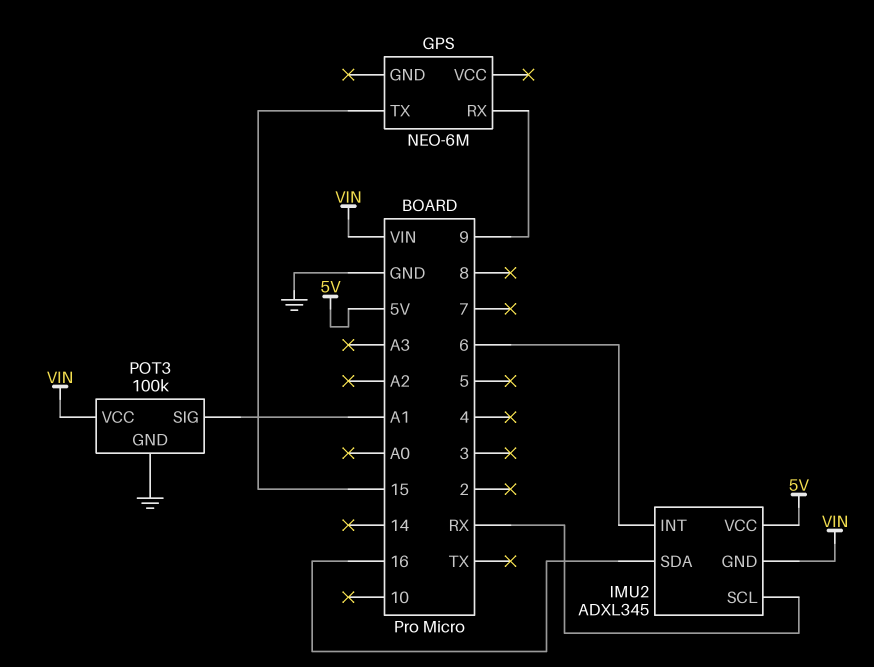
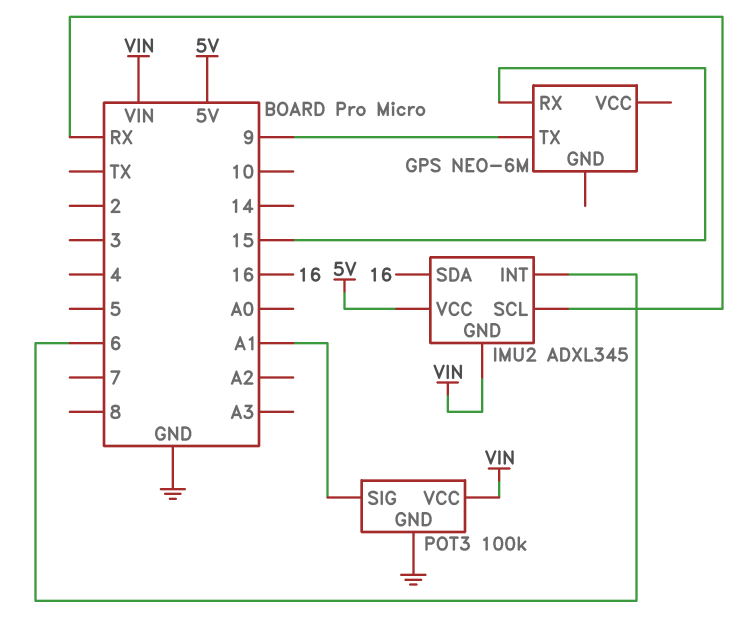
GPS pin RX: 9 -> 15
GPS pin TX: 15 -> 9

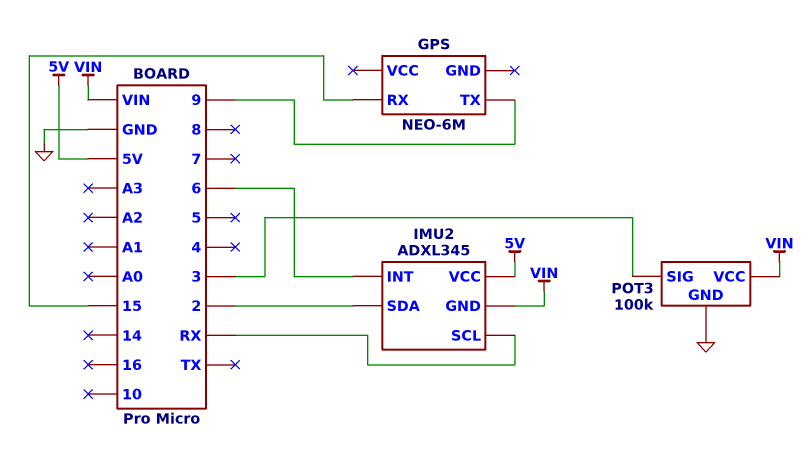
IMU2 pin SDA: 16 -> 2
POT3 pin SIG: A1 -> 3

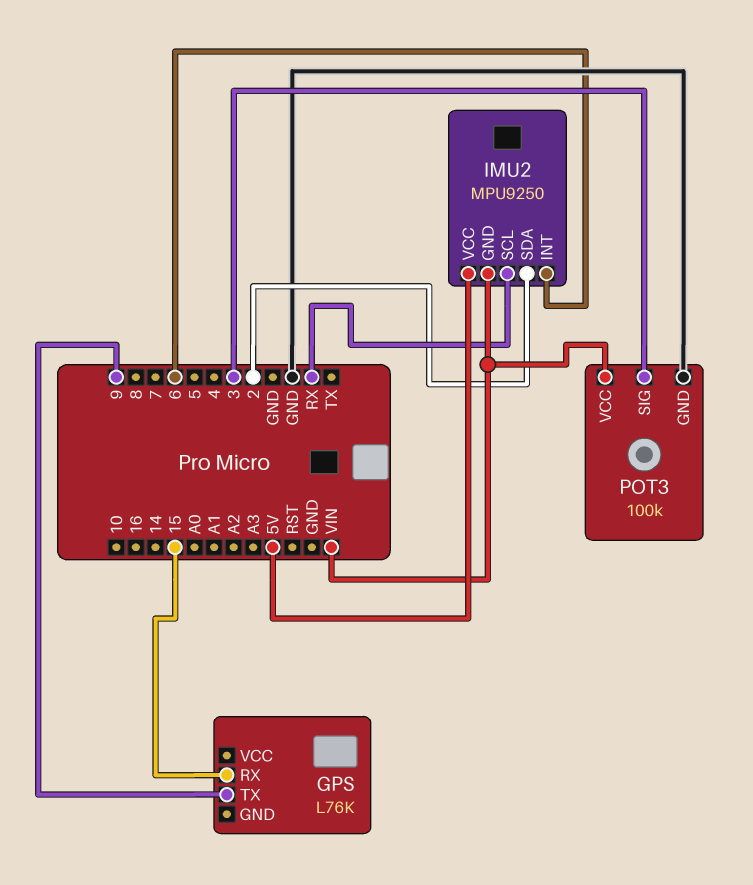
GPS: NEO-6M -> L76K
IMU2: ADXL345 -> MPU9250

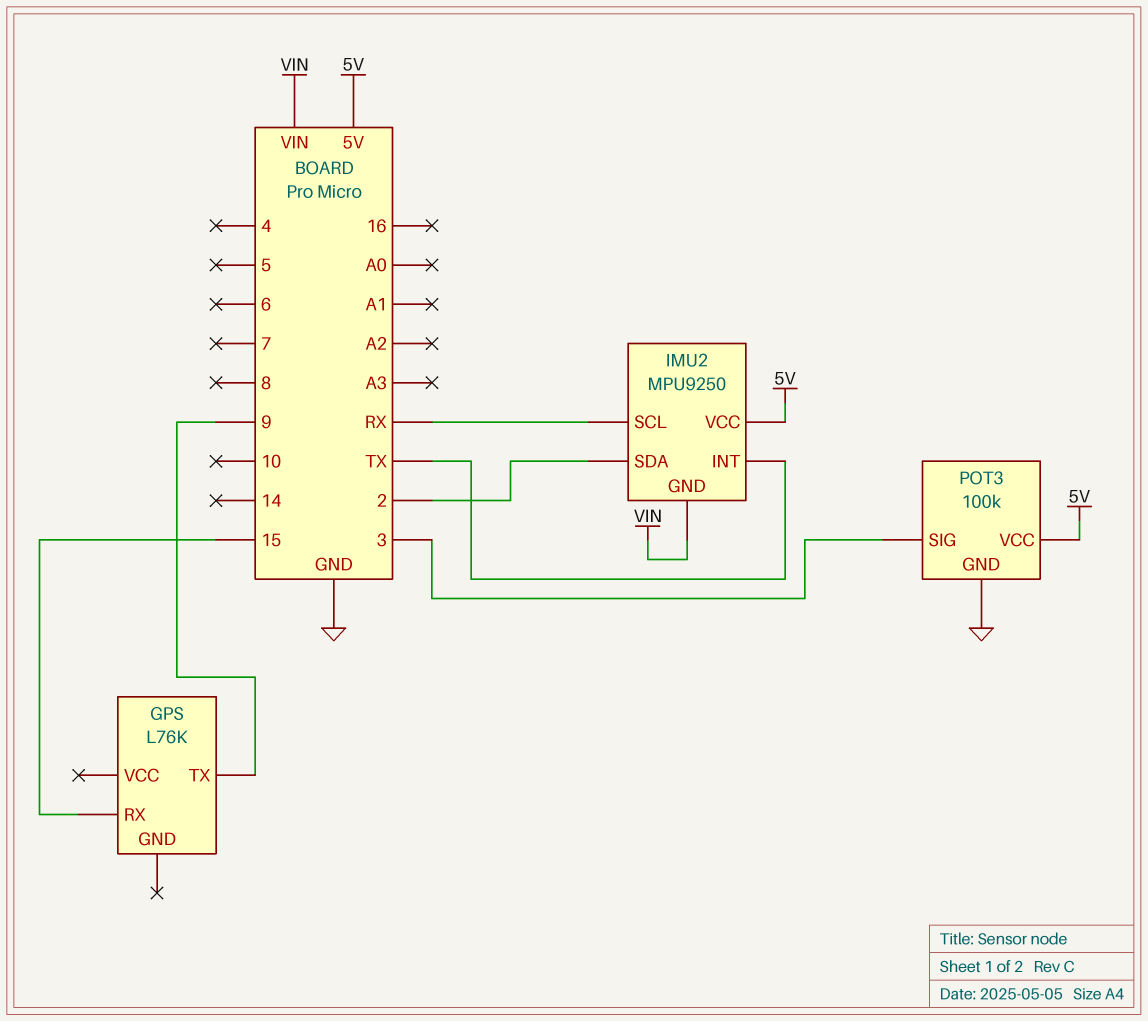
IMU2 pin INT: 6 -> TX
POT3 pin VCC: VIN -> 5V

